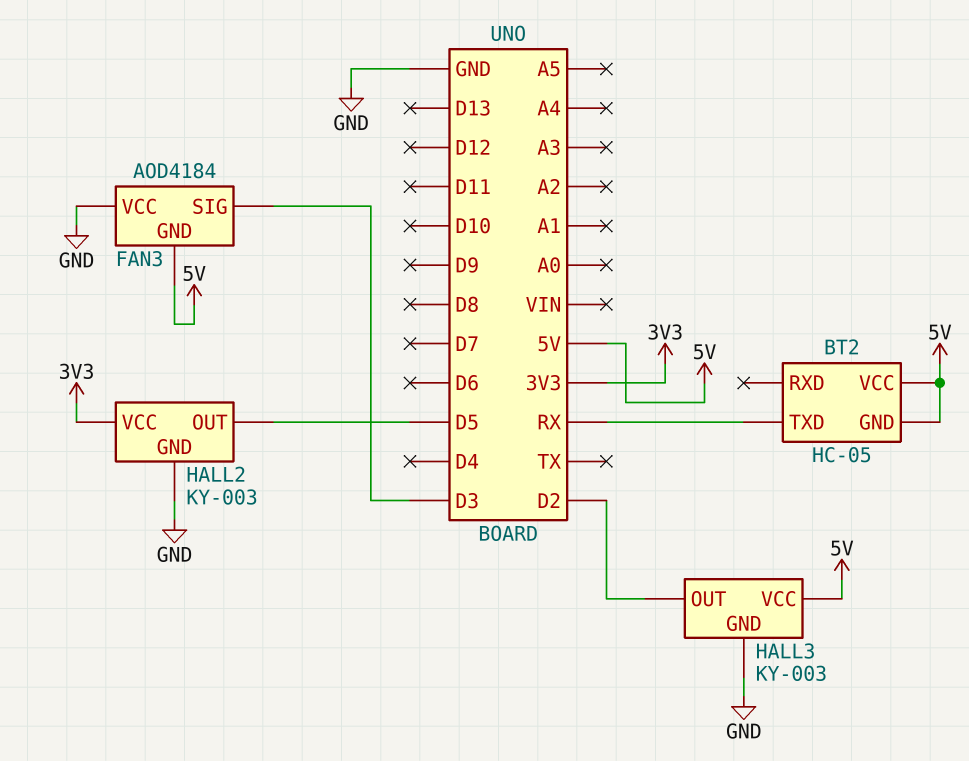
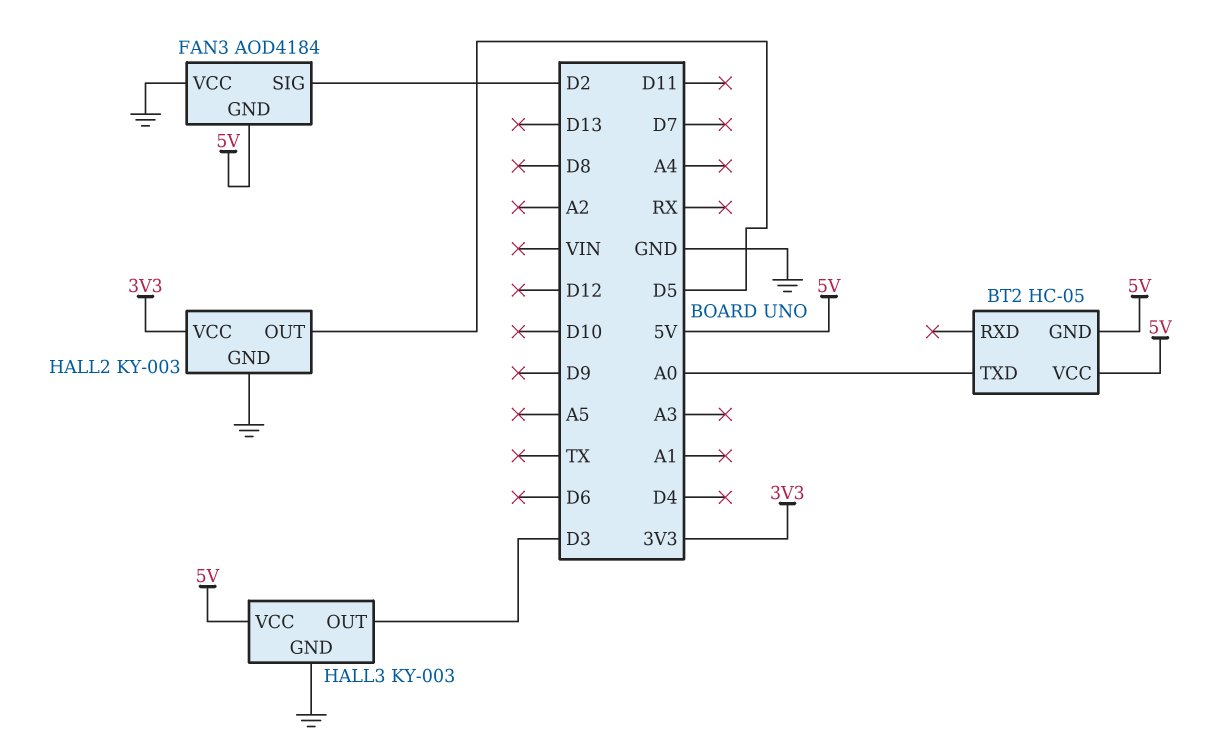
BT2 pin TXD: RX -> A0
FAN3 pin SIG: D3 -> D2
HALL3 pin OUT: D2 -> D3

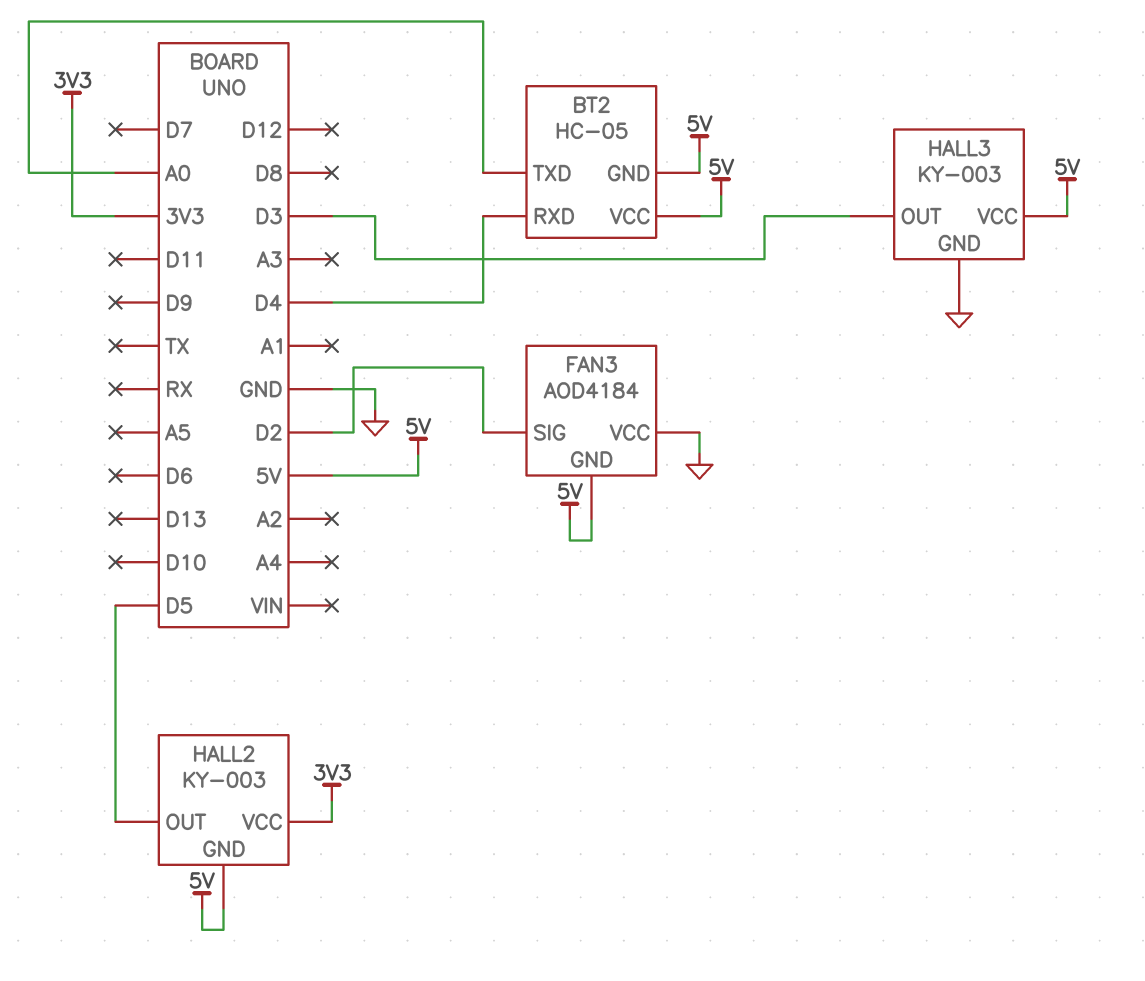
BT2 pin RXD: none -> D4
HALL2 pin GND: GND -> 5V

